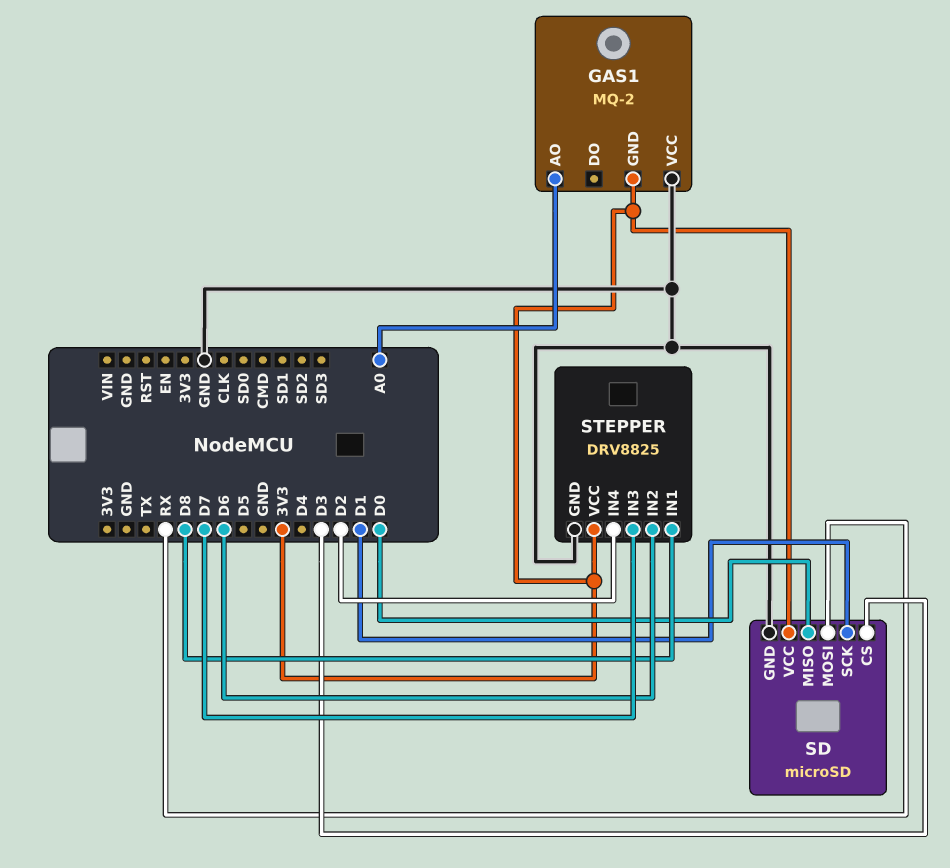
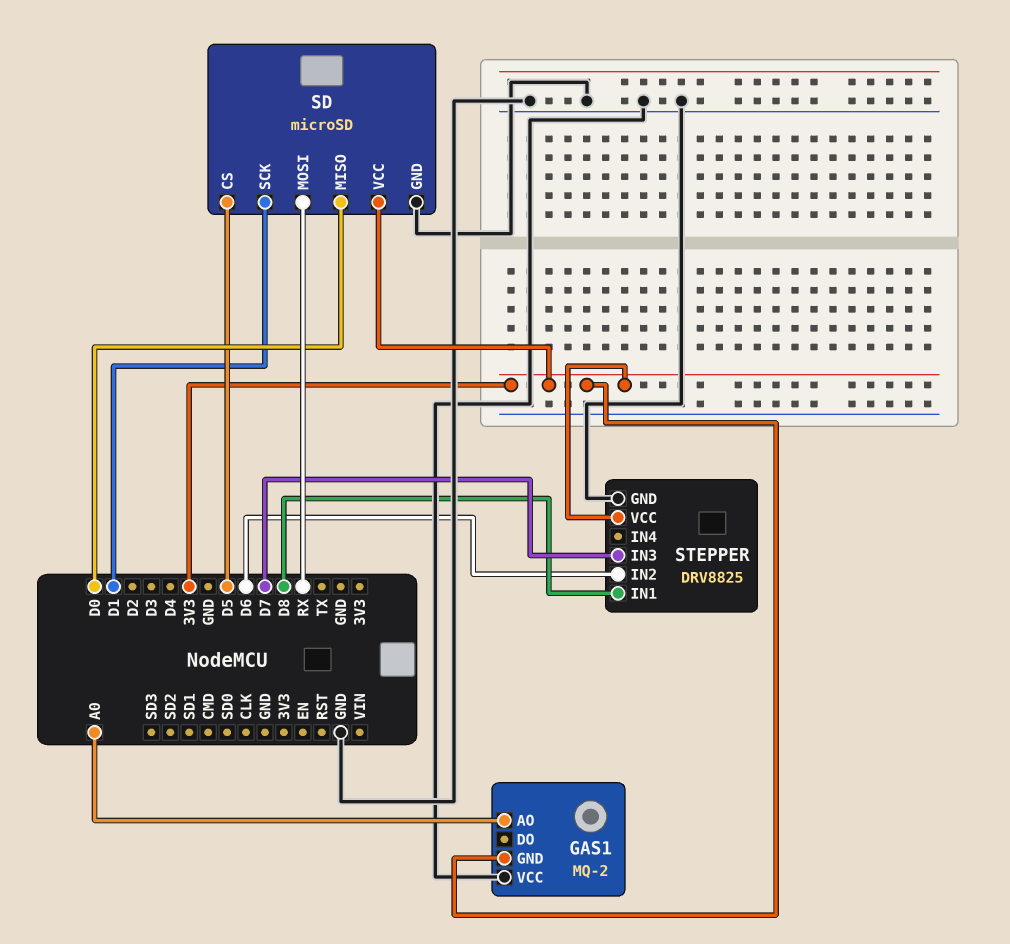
SD pin CS: D3 -> D5
STEPPER pin IN4: D2 -> none

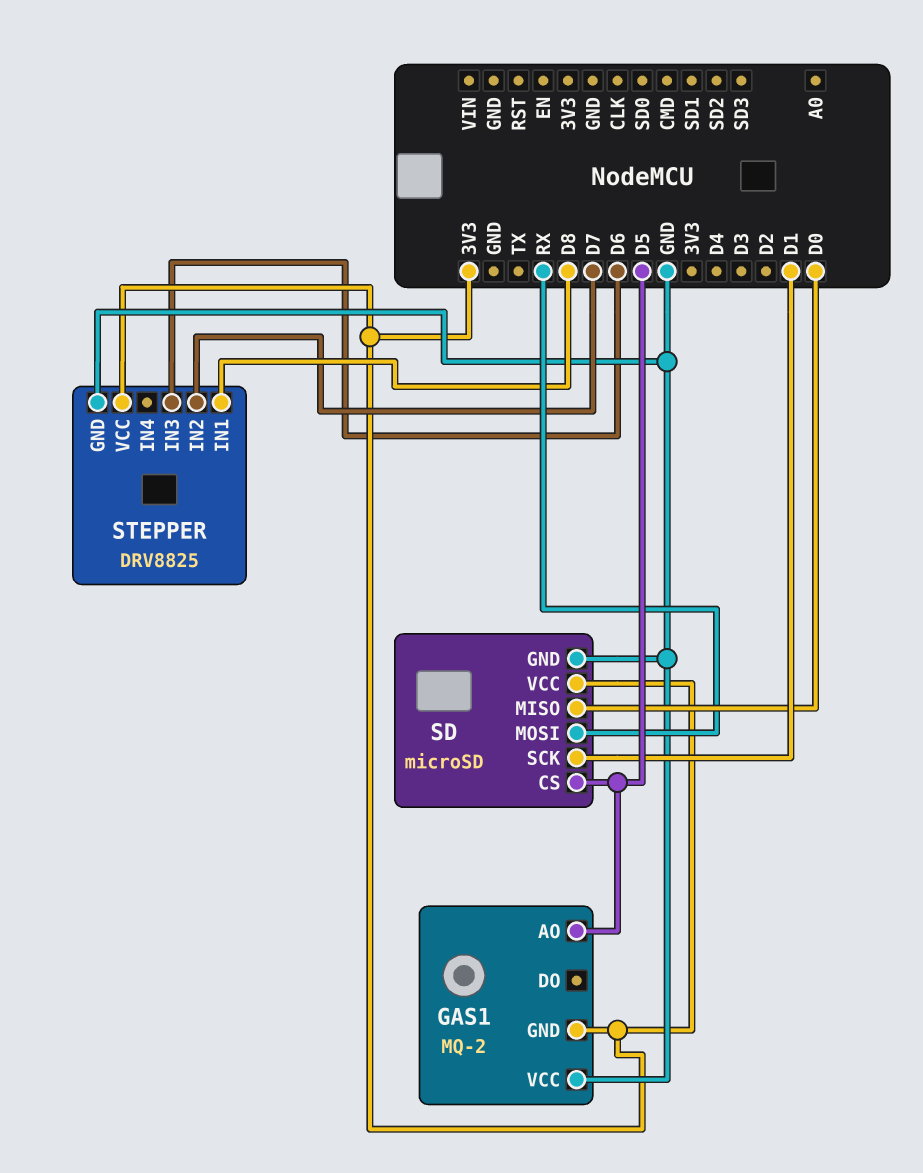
GAS1 pin AO: A0 -> D5
STEPPER pin IN2: D6 -> D7
STEPPER pin IN3: D7 -> D6

